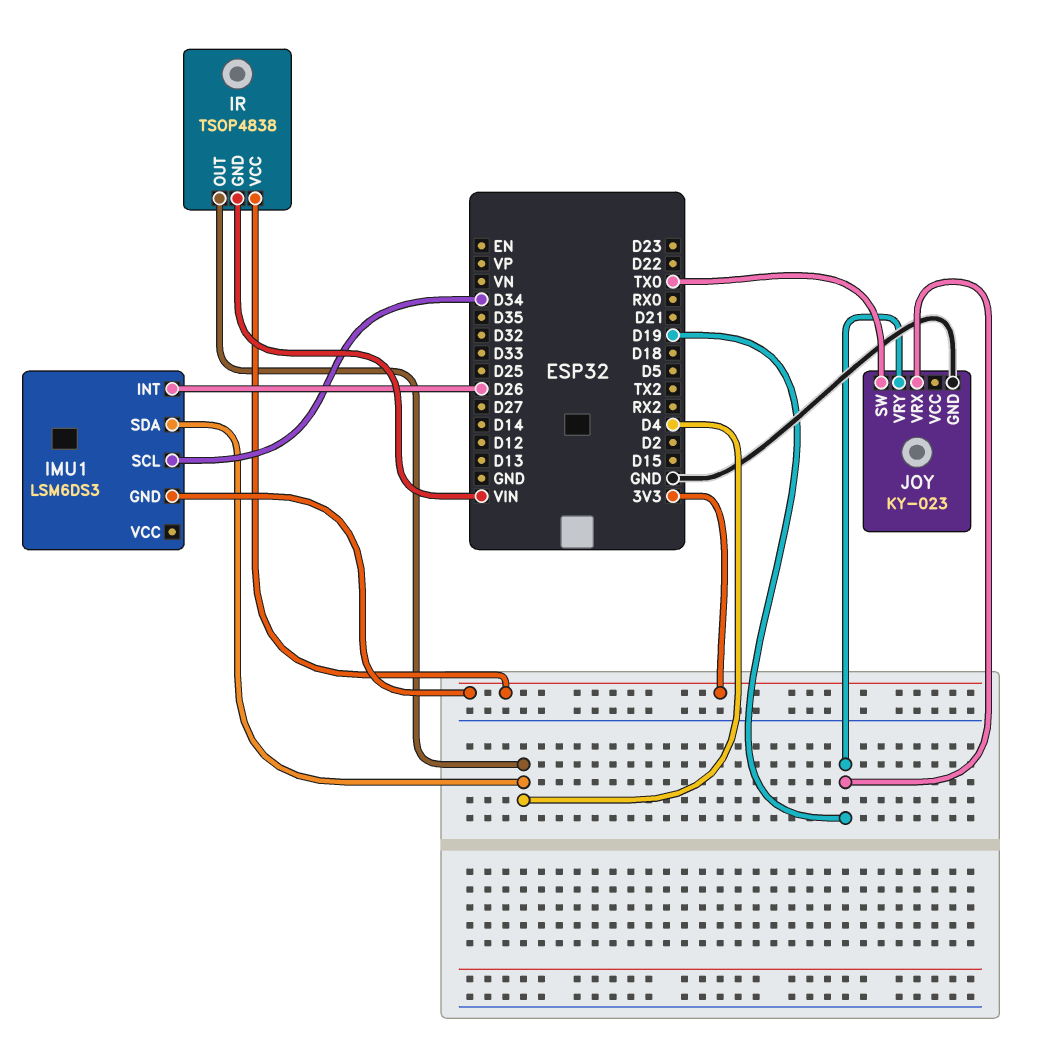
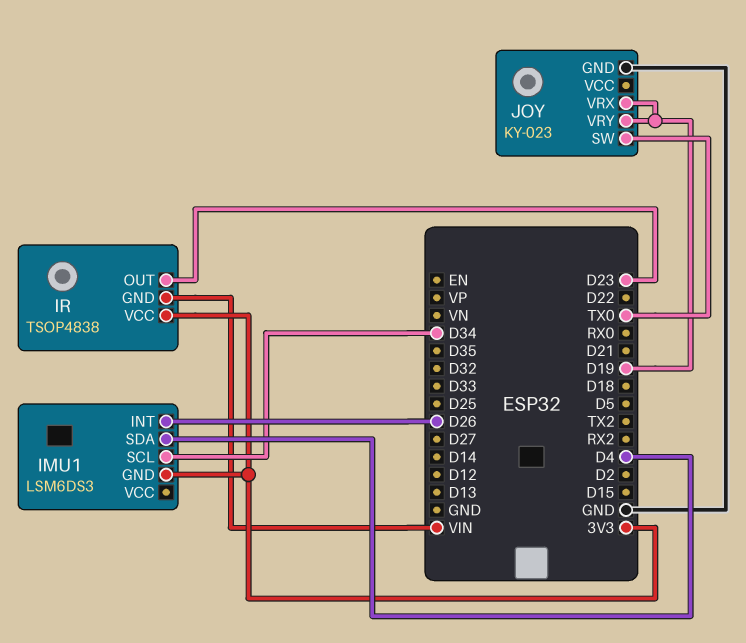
IR pin OUT: D4 -> D23

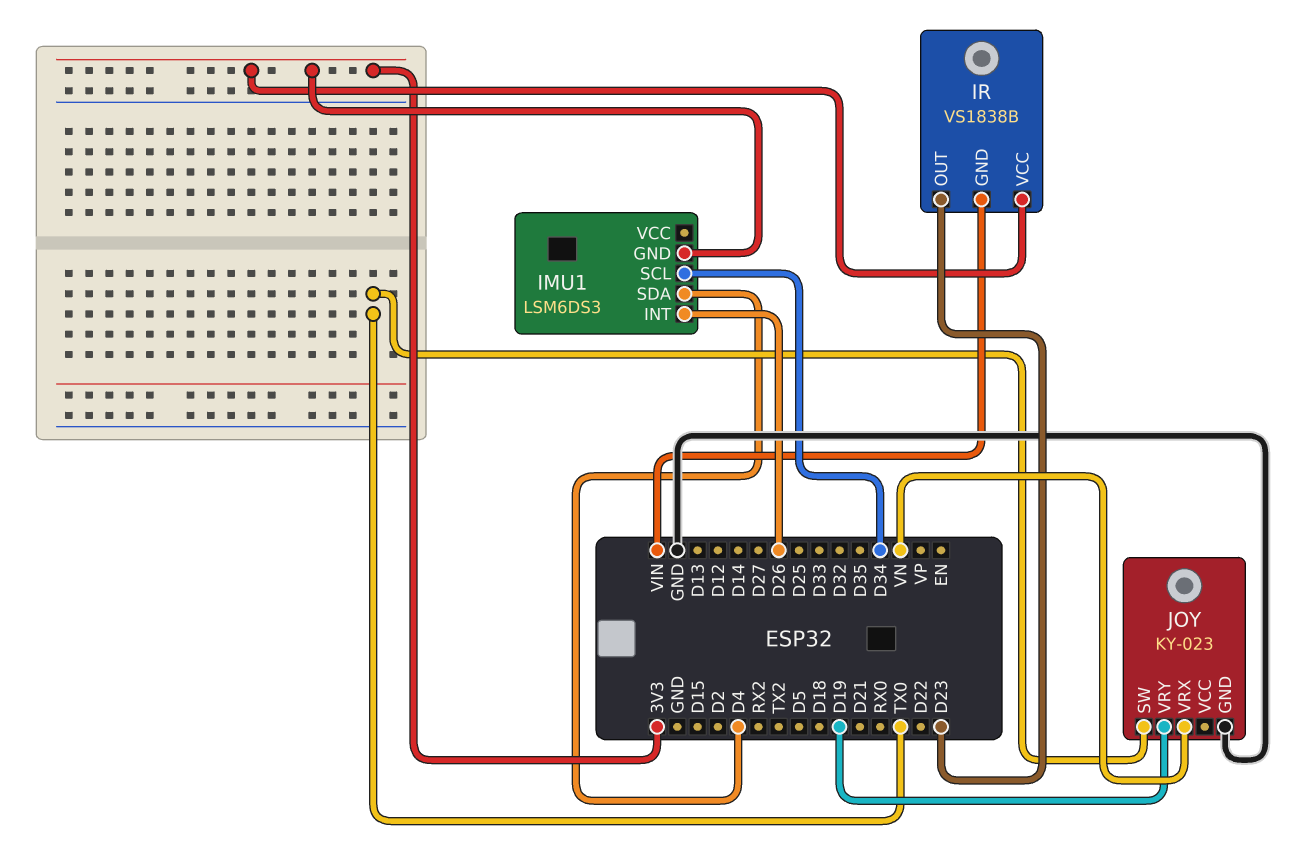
IR: TSOP4838 -> VS1838B
JOY pin VRX: D19 -> VN

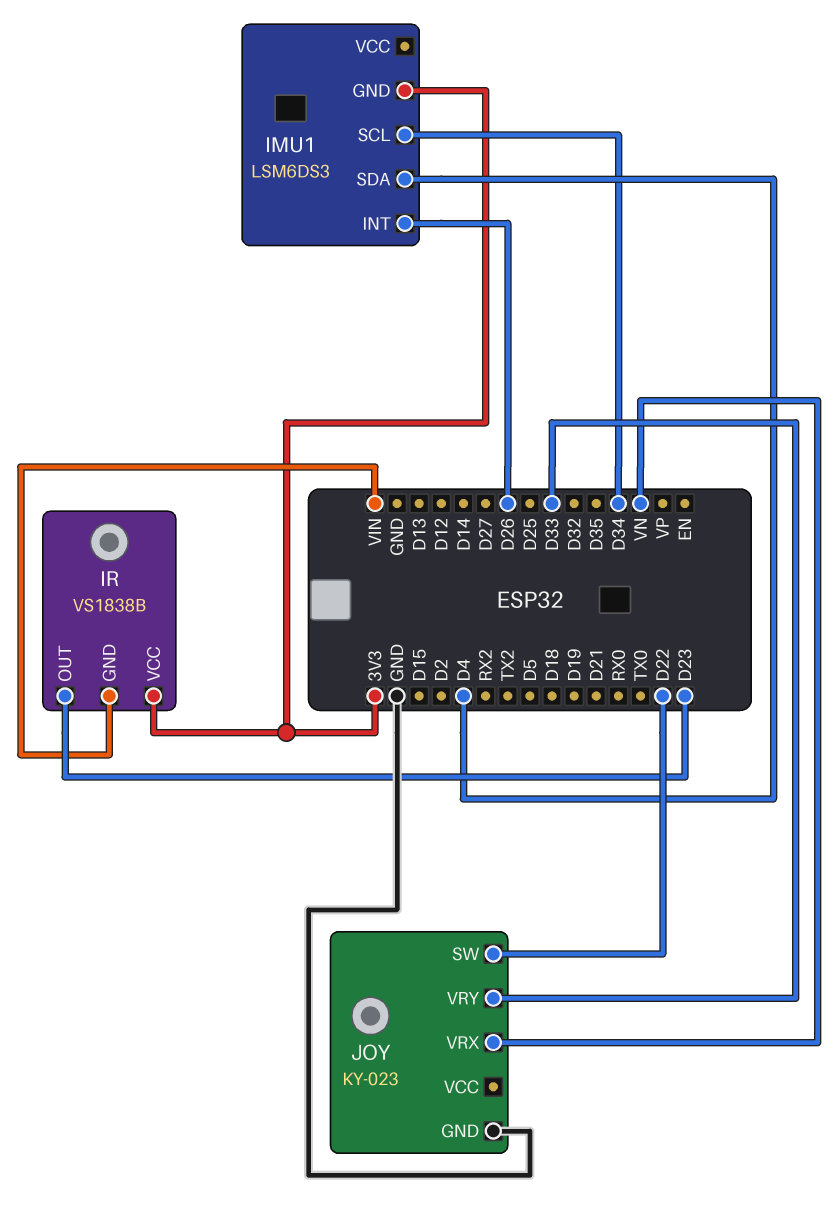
JOY pin SW: TX0 -> D22
JOY pin VRY: D19 -> D33

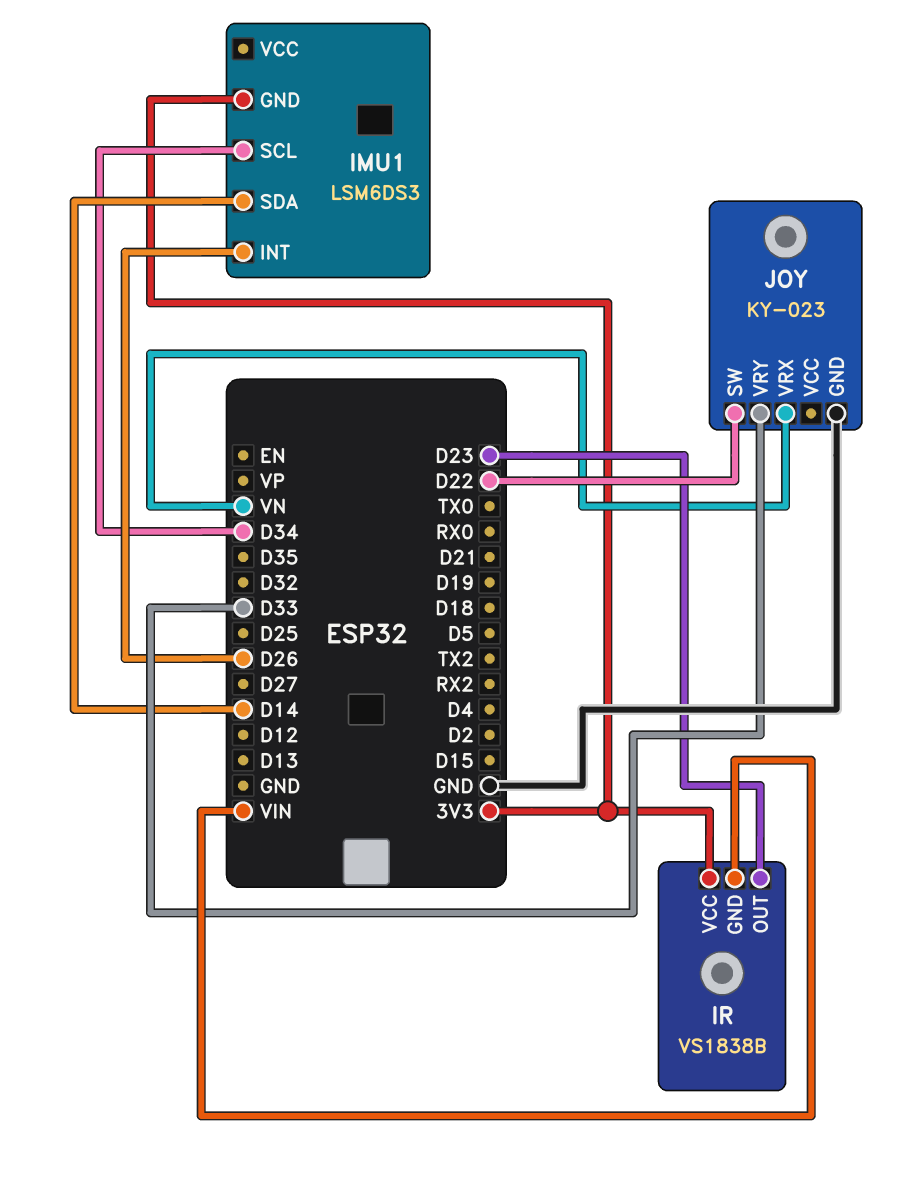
IMU1 pin SDA: D4 -> D14

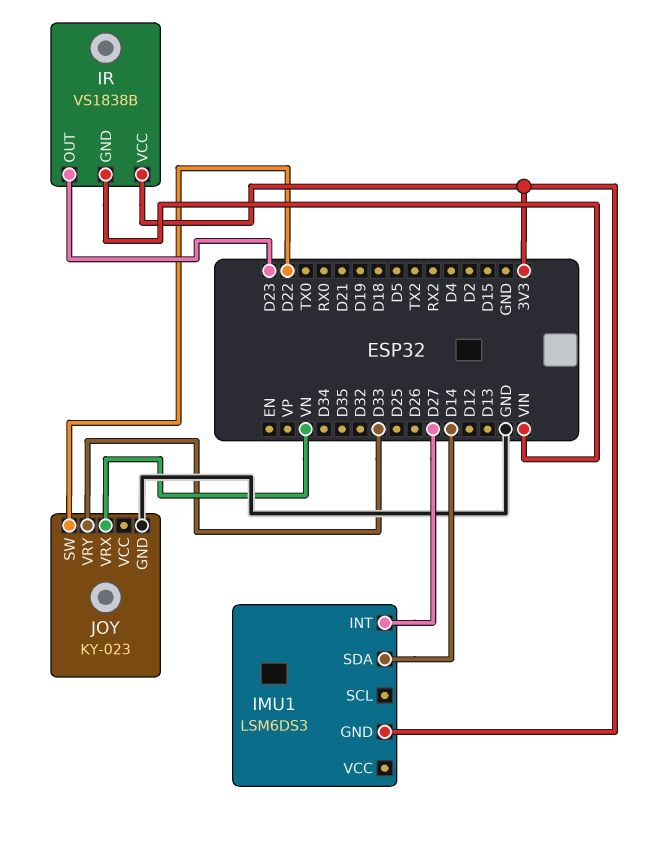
IMU1 pin INT: D26 -> D27
IMU1 pin SCL: D34 -> none

